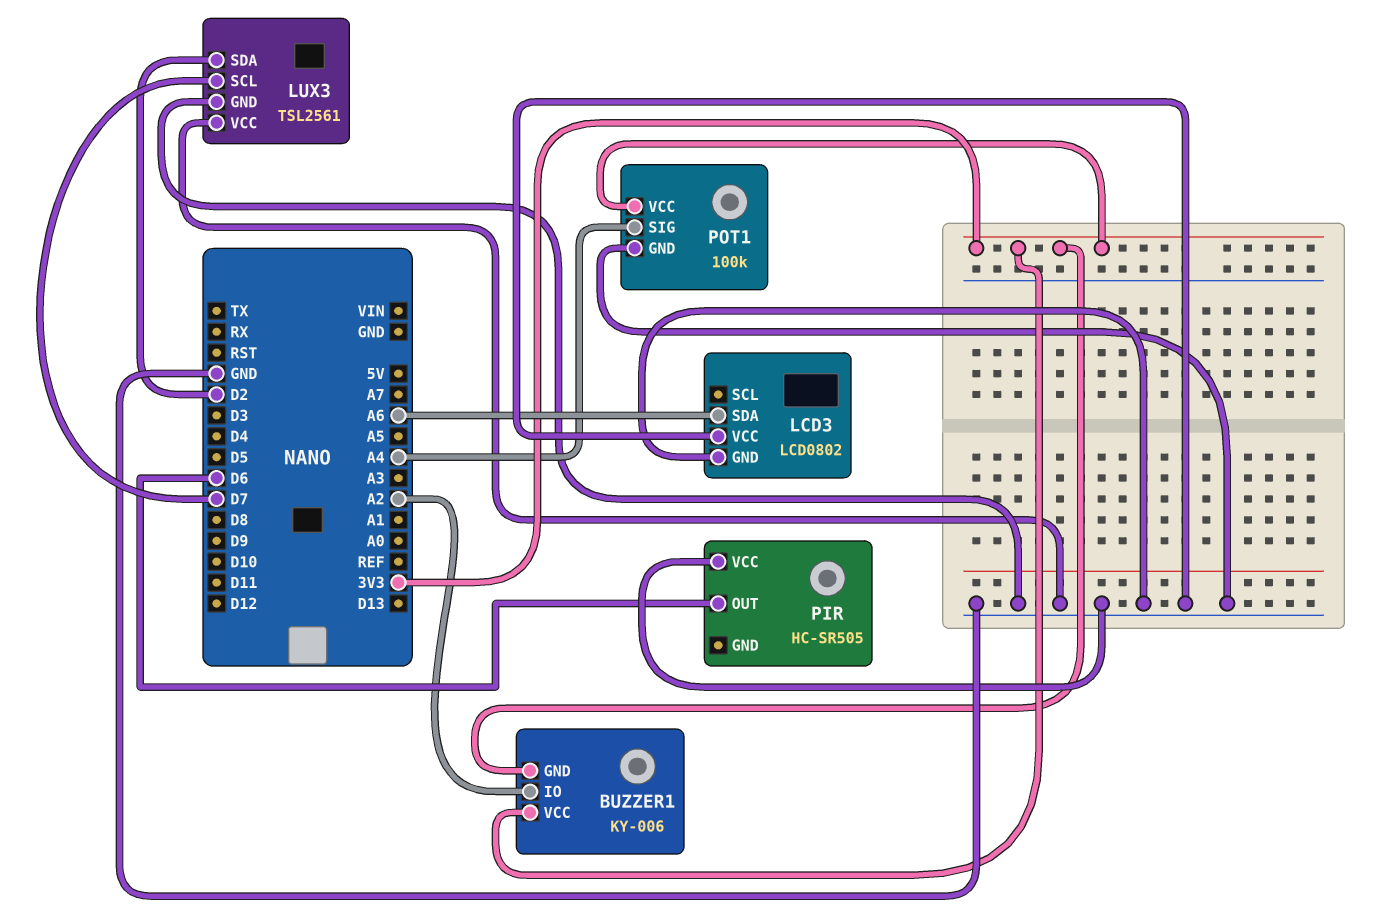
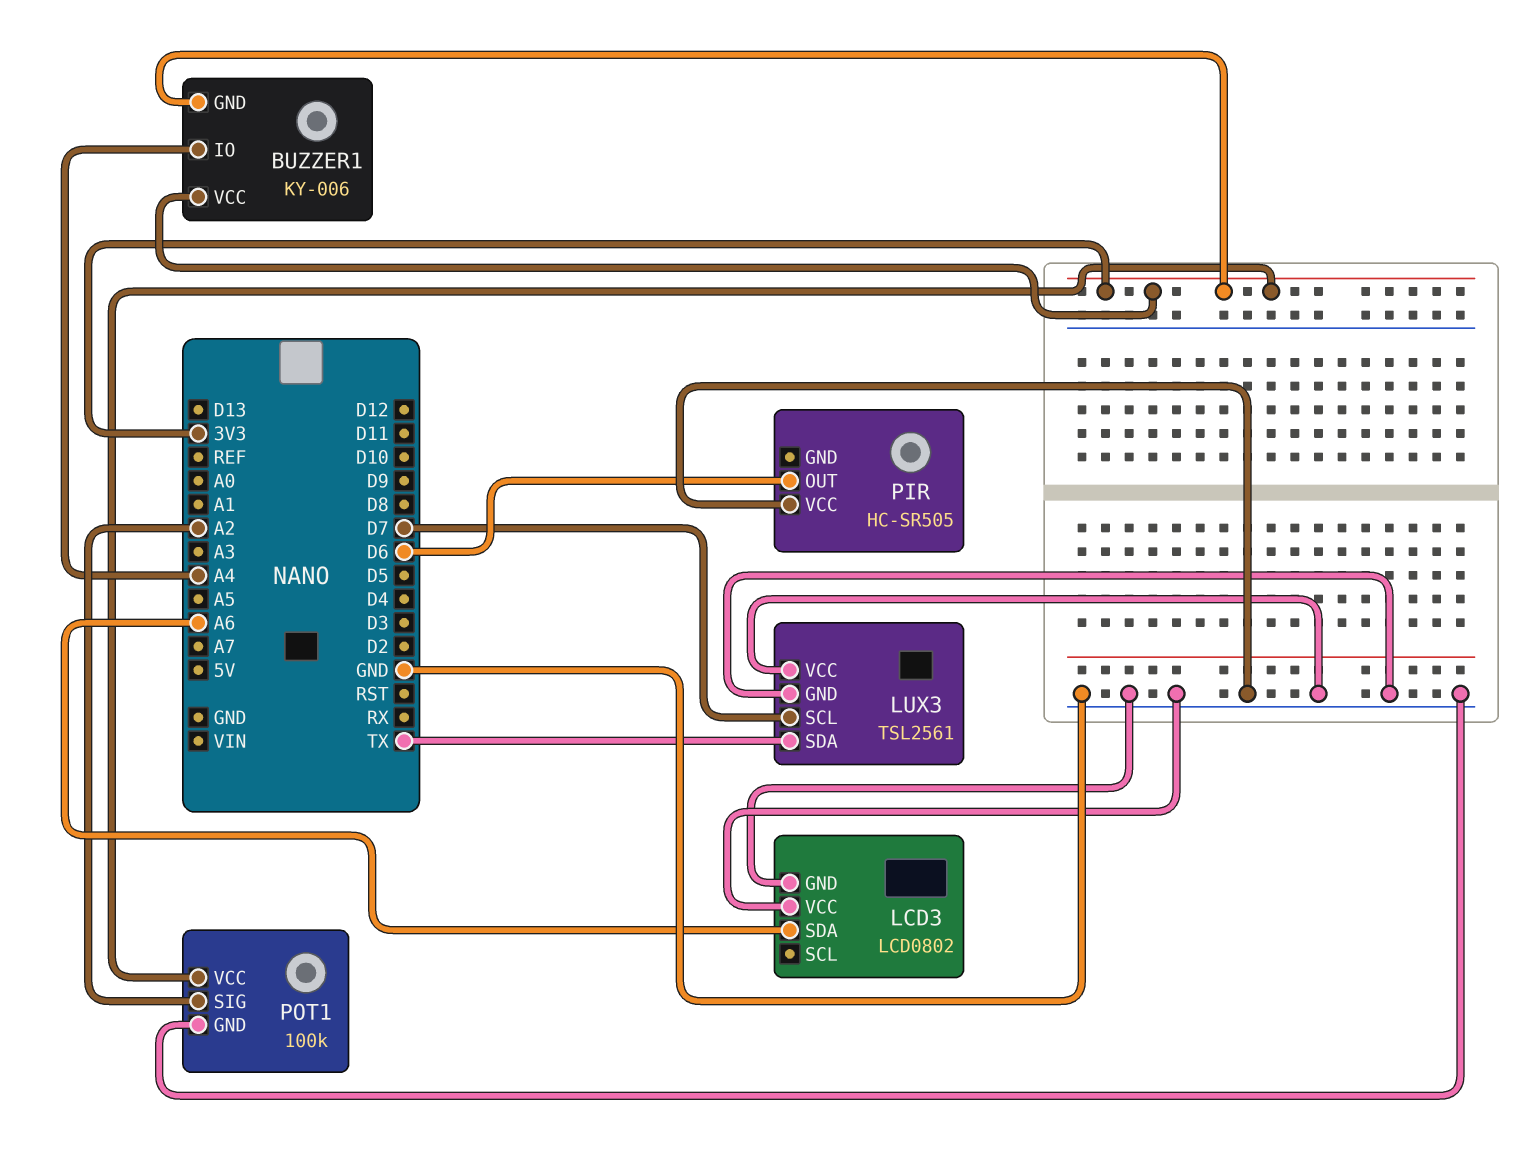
BUZZER1 pin IO: A2 -> A4
LUX3 pin SDA: D2 -> TX
POT1 pin SIG: A4 -> A2

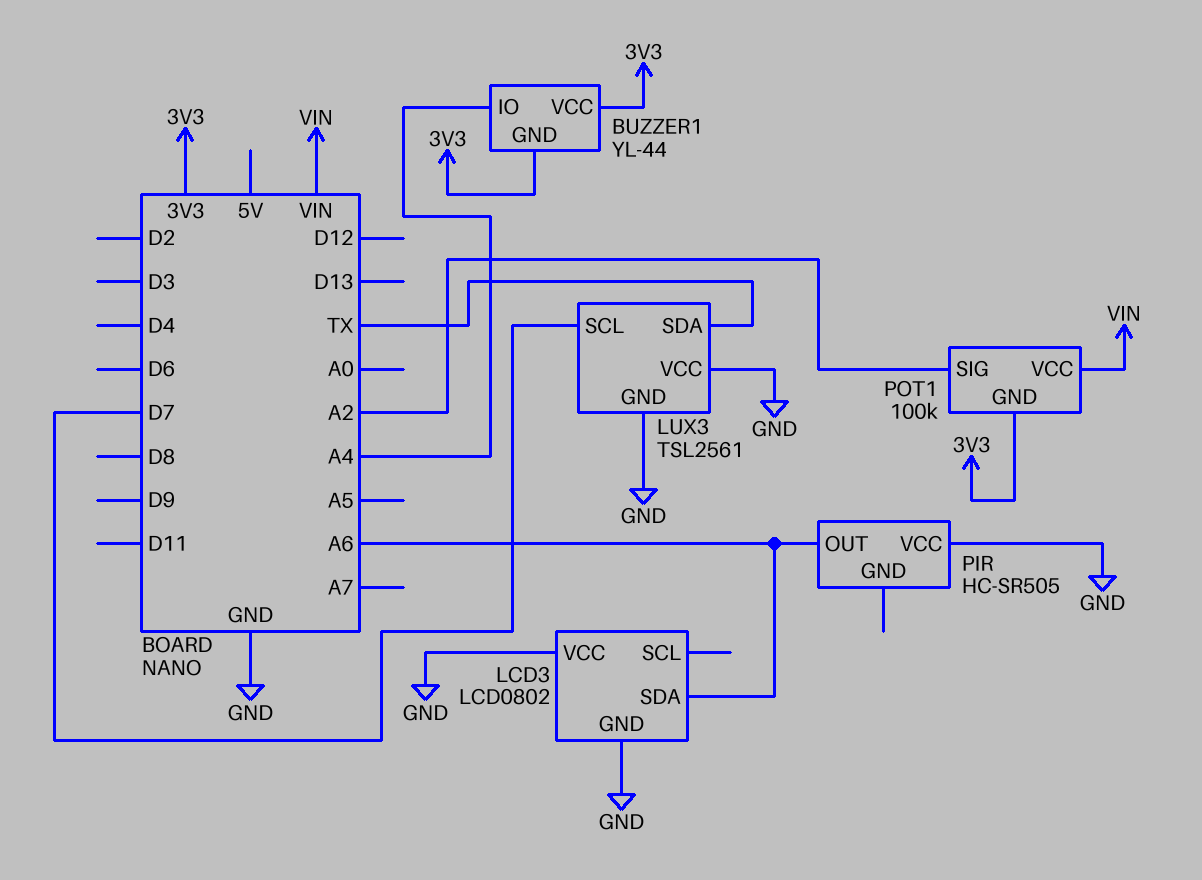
BUZZER1: KY-006 -> YL-44
PIR pin OUT: D6 -> A6
POT1 pin GND: GND -> 3V3
POT1 pin VCC: 3V3 -> VIN

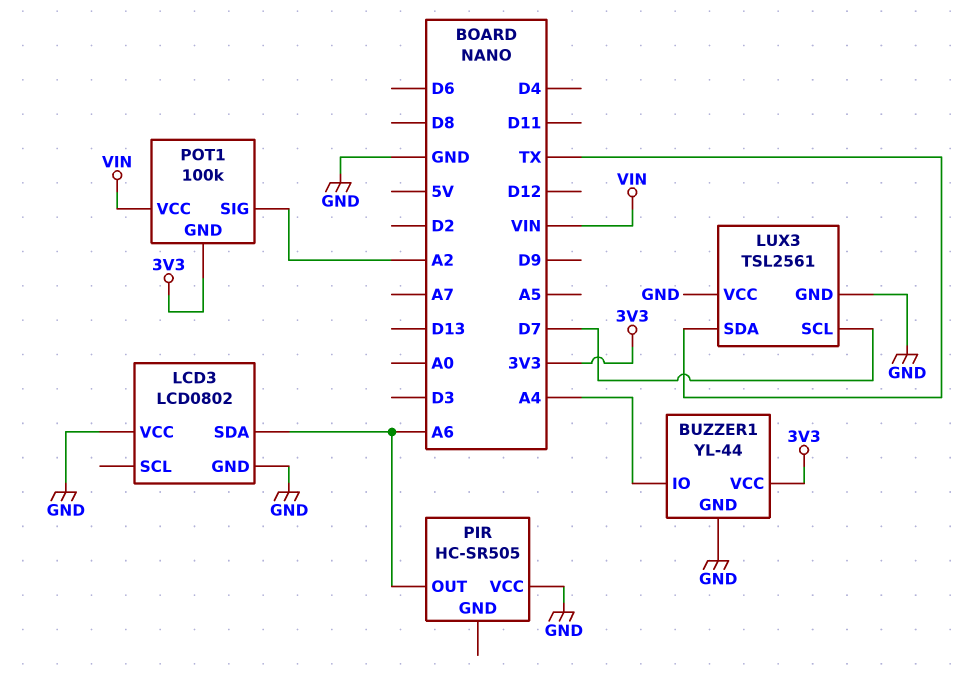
BUZZER1 pin GND: 3V3 -> GND

